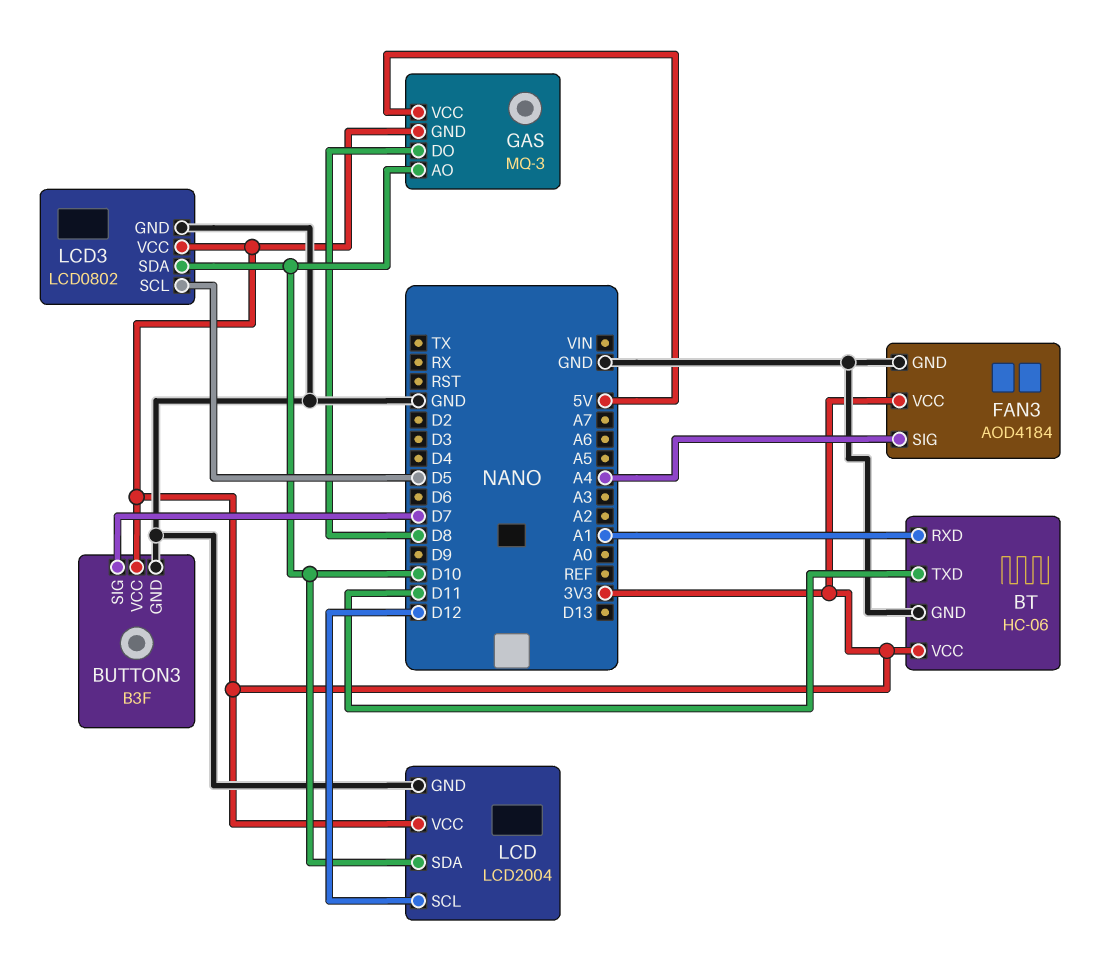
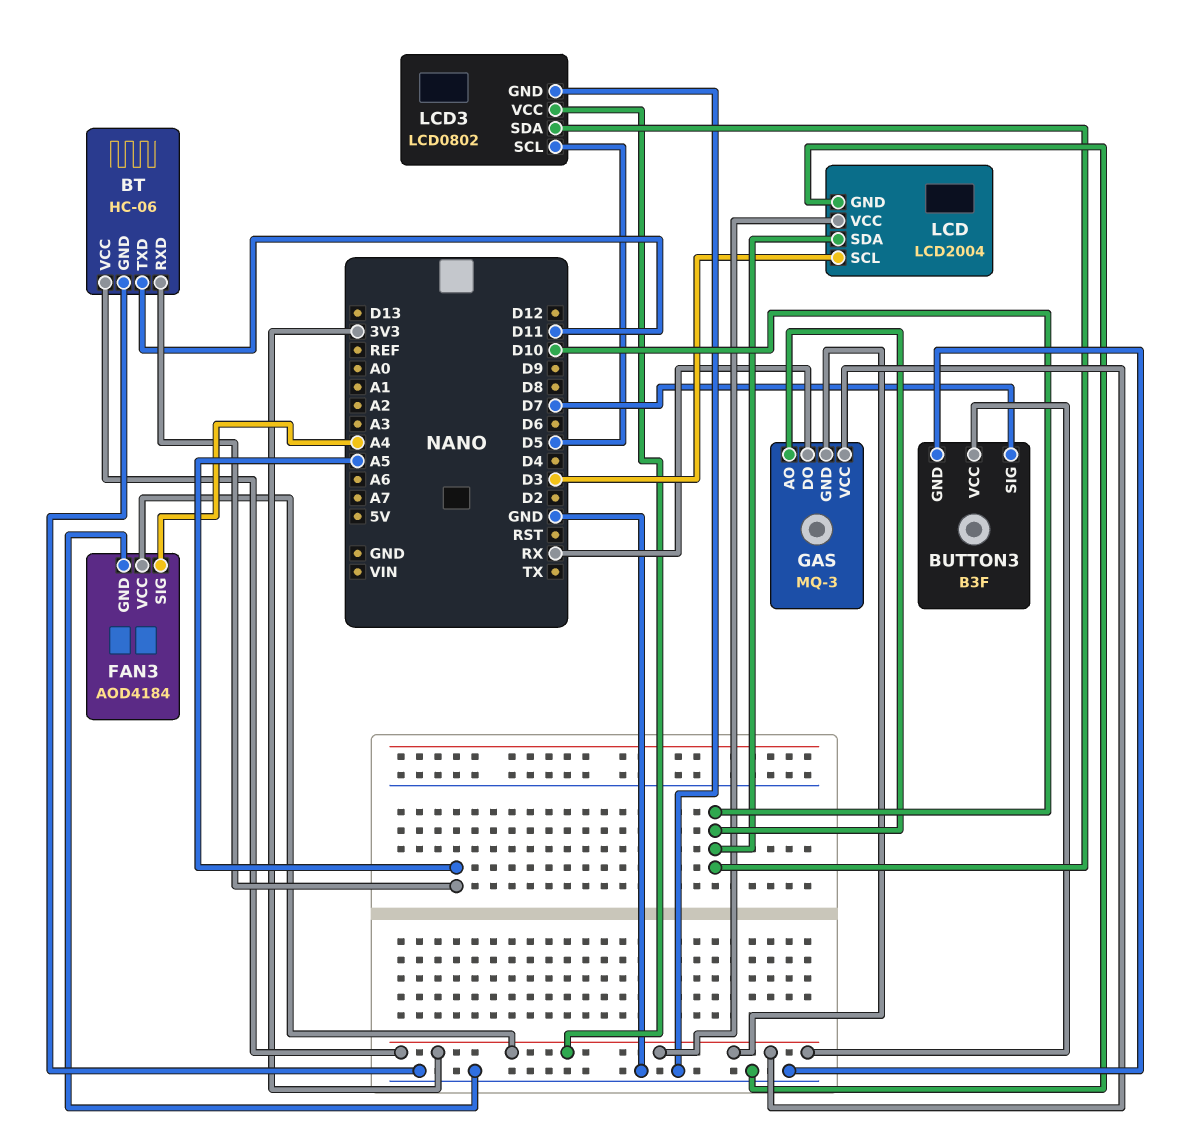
BT pin RXD: A1 -> A5
GAS pin DO: D8 -> RX
GAS pin VCC: 5V -> 3V3
LCD pin SCL: D12 -> D3

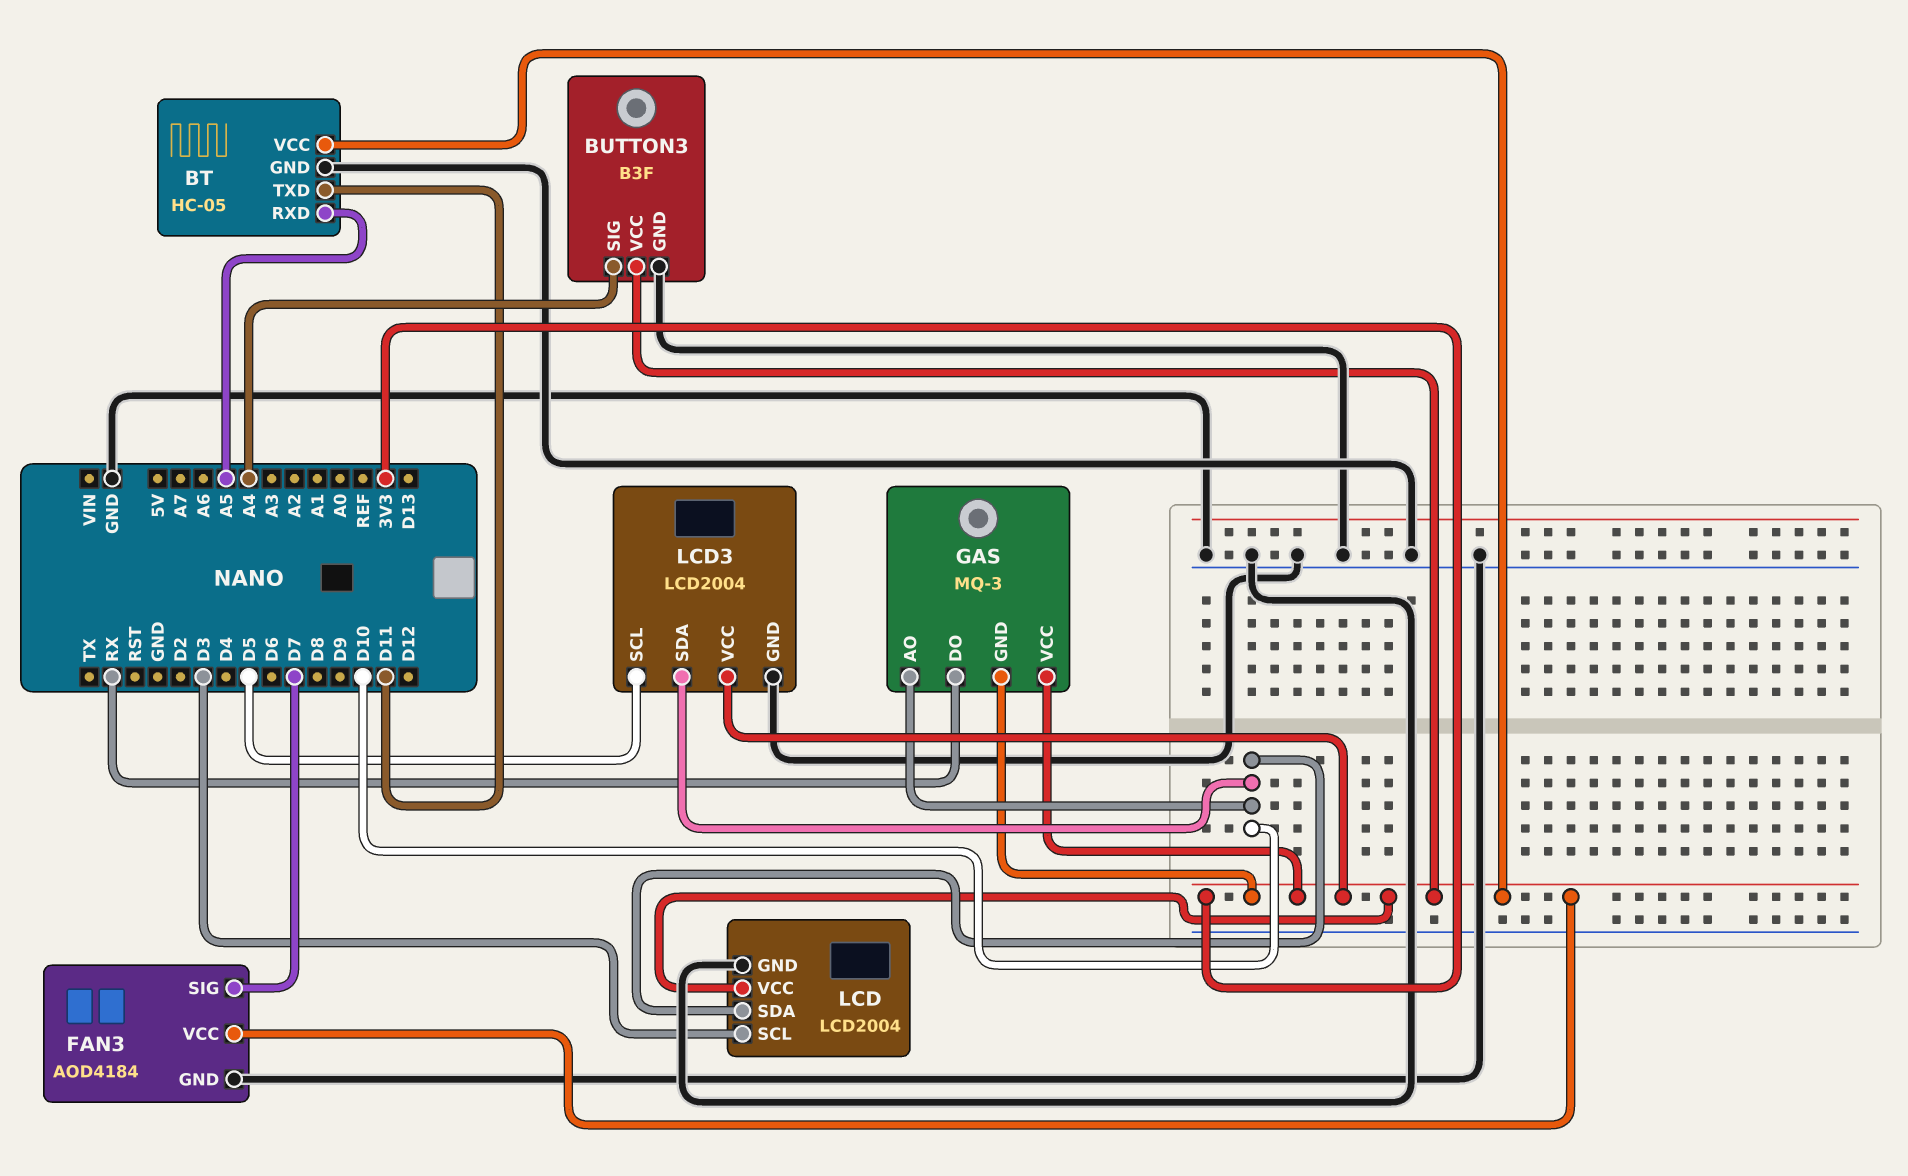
BT: HC-06 -> HC-05
BUTTON3 pin SIG: D7 -> A4
FAN3 pin SIG: A4 -> D7
LCD3: LCD0802 -> LCD2004

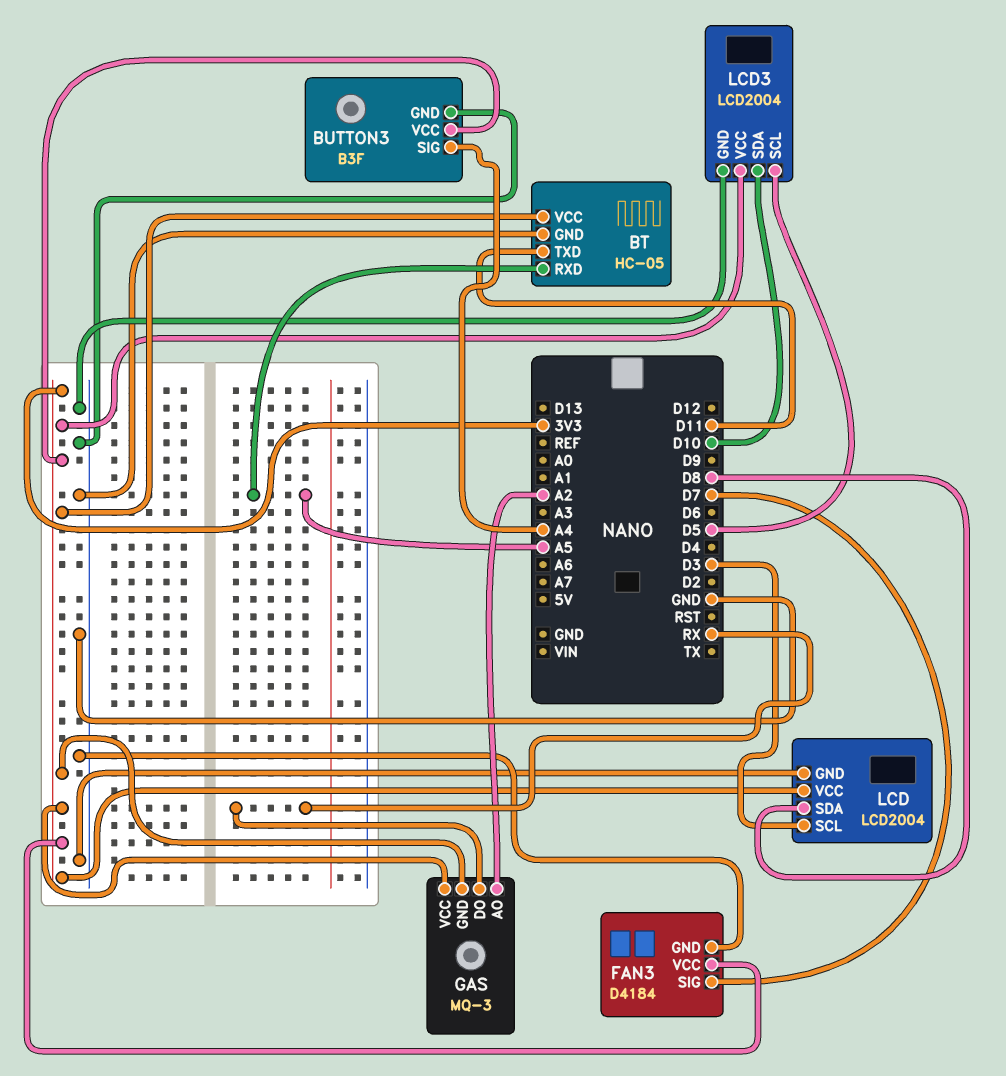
FAN3: AOD4184 -> D4184
GAS pin AO: D10 -> A2
LCD pin SDA: D10 -> D8

